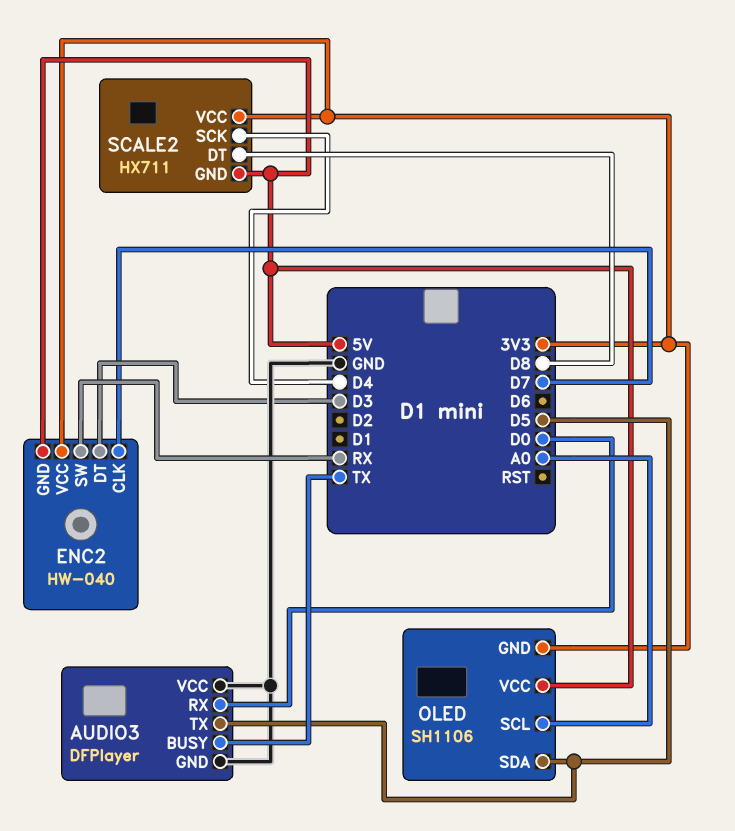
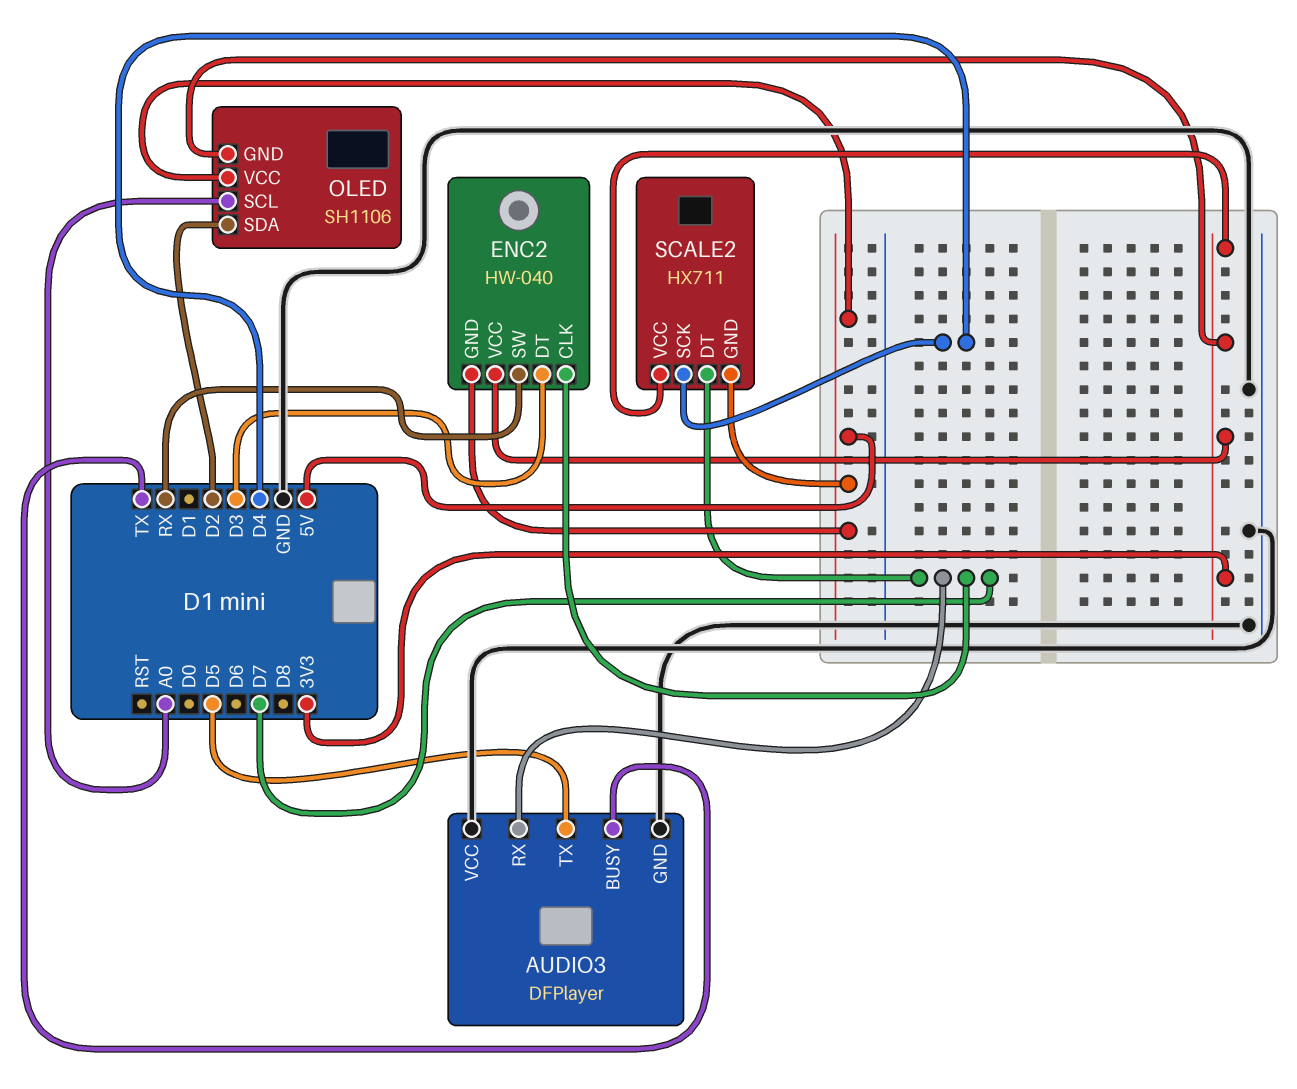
AUDIO3 pin RX: D0 -> D7
OLED pin SDA: D5 -> D2
SCALE2 pin DT: D8 -> D7

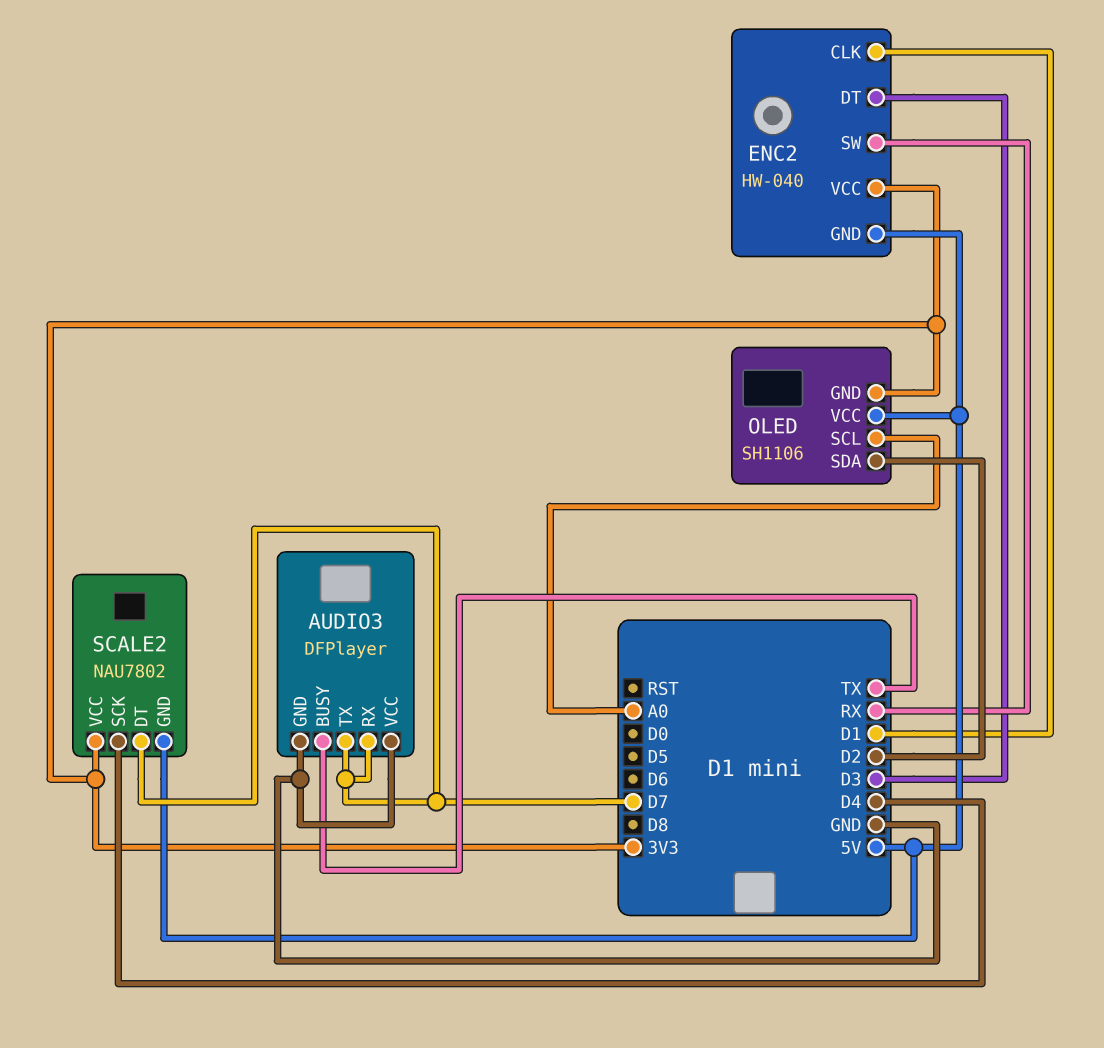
AUDIO3 pin TX: D5 -> D7
ENC2 pin CLK: D7 -> D1
SCALE2: HX711 -> NAU7802

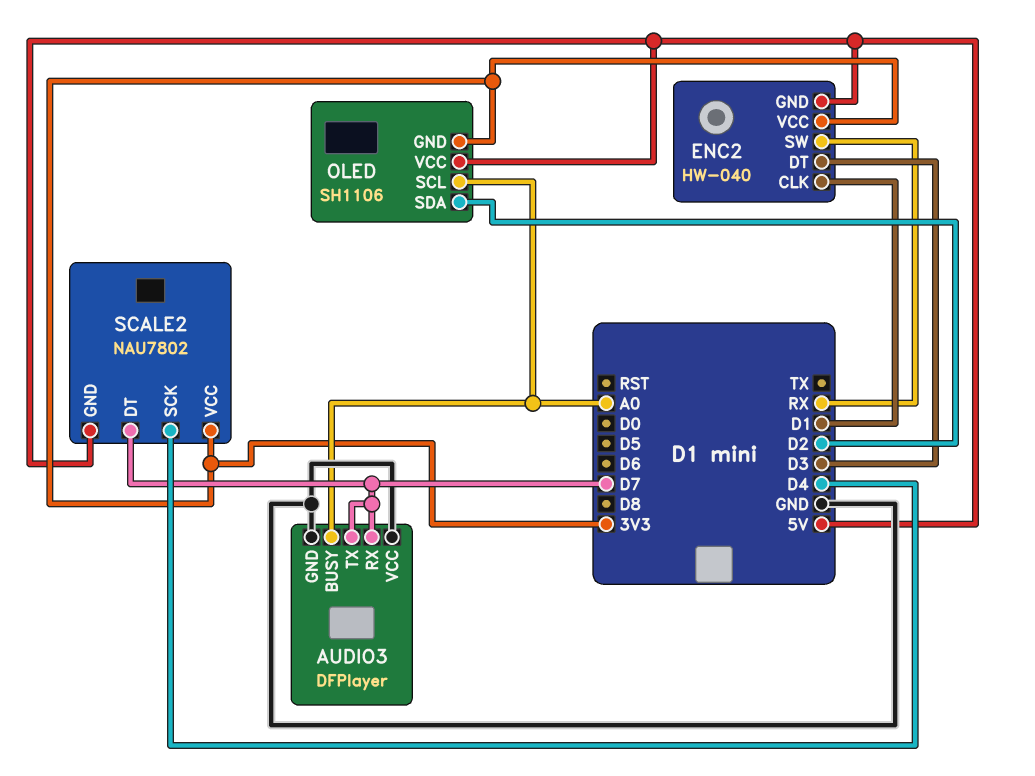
AUDIO3 pin BUSY: TX -> A0

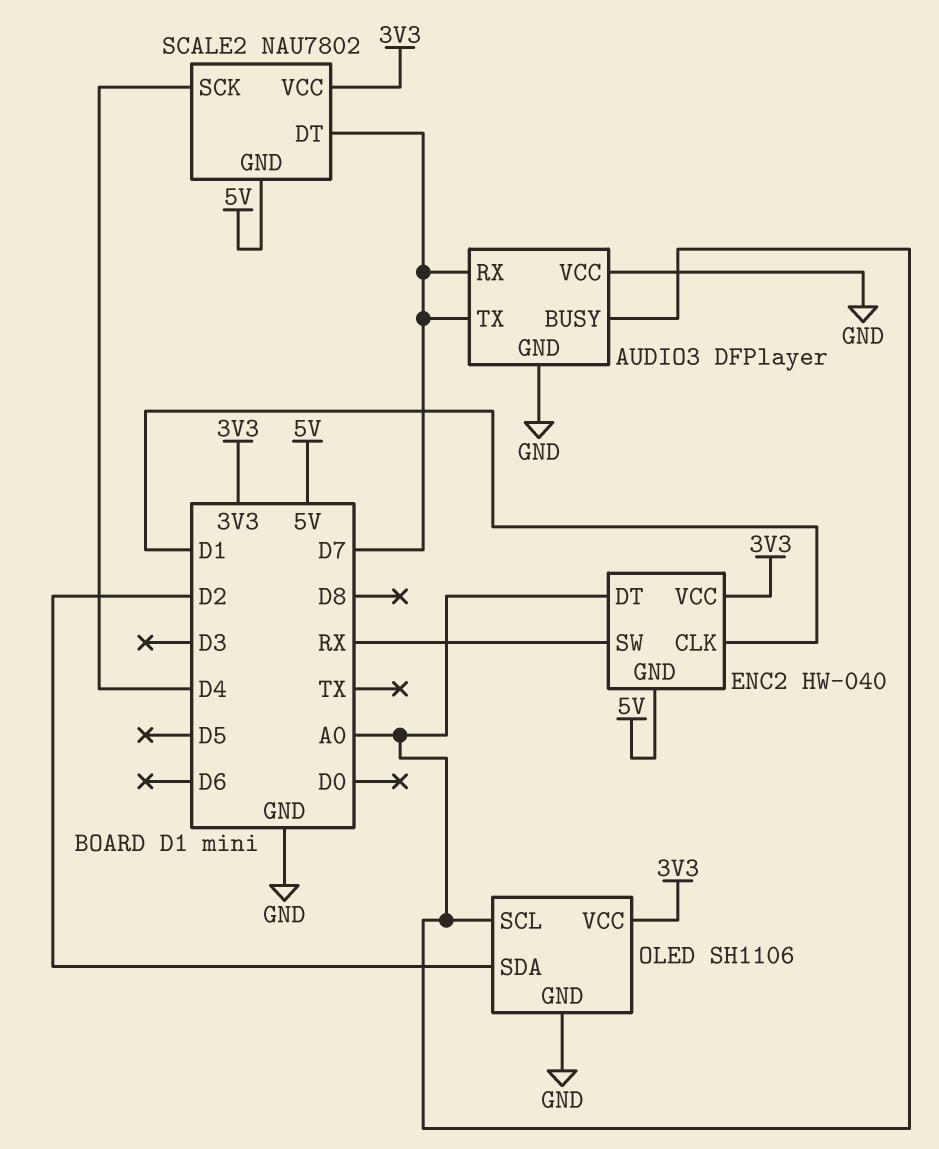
ENC2 pin DT: D3 -> A0
OLED pin GND: 3V3 -> GND
OLED pin VCC: 5V -> 3V3

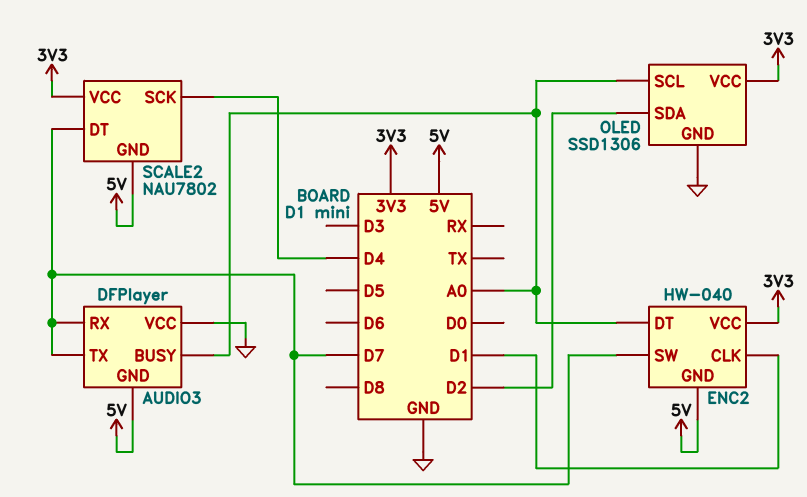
AUDIO3 pin GND: GND -> 5V
ENC2 pin SW: RX -> D7
OLED: SH1106 -> SSD1306

